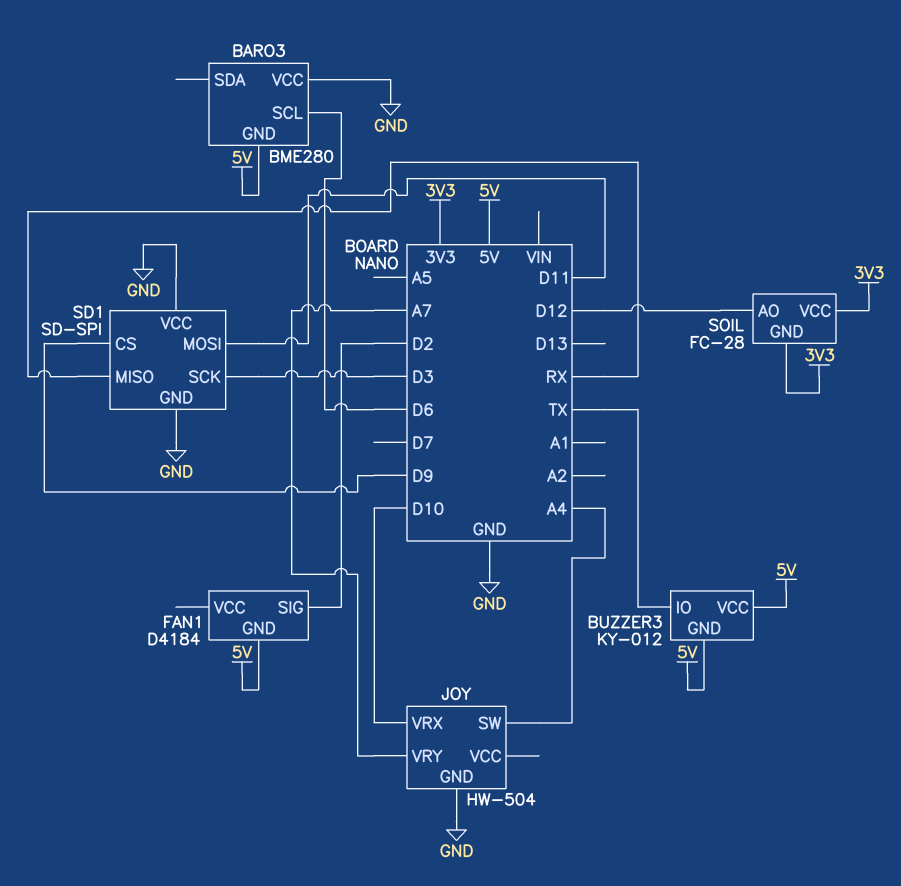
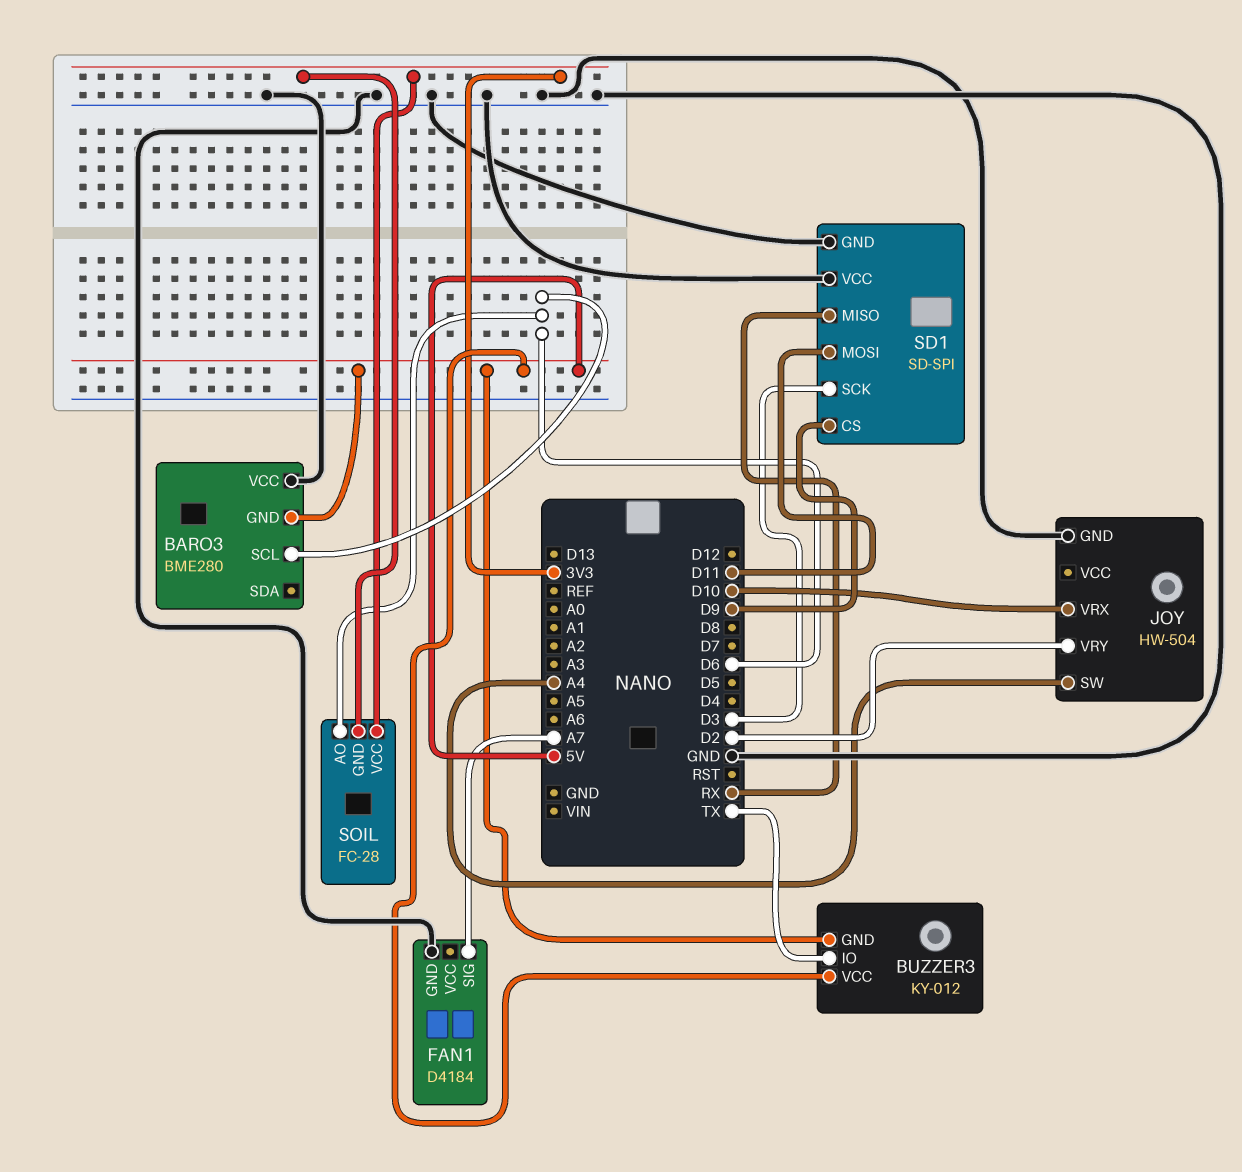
FAN1 pin GND: 5V -> GND
FAN1 pin SIG: D2 -> A7
JOY pin VRY: A7 -> D2
SOIL pin AO: D12 -> D6

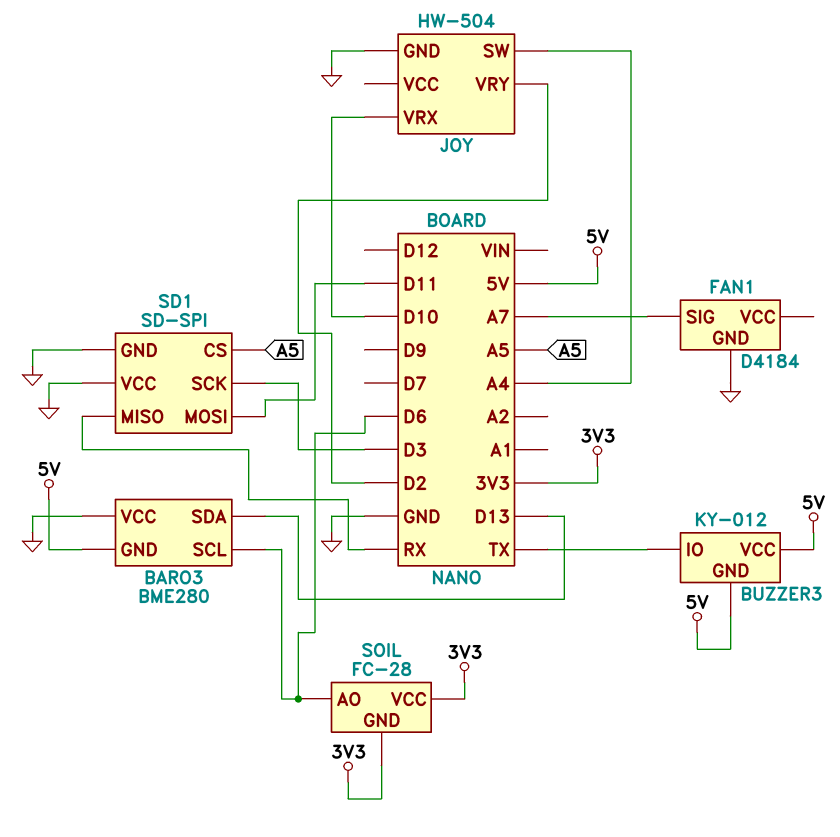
BARO3 pin SDA: none -> D13
SD1 pin CS: D9 -> A5

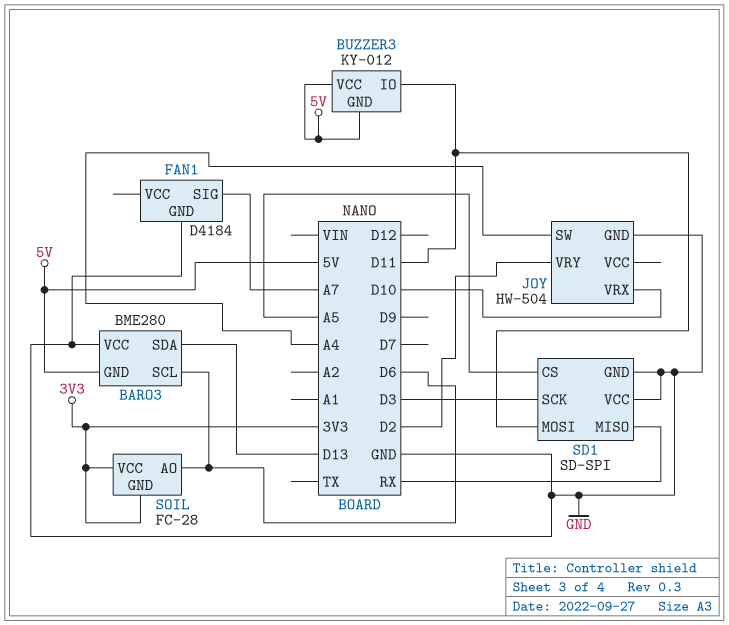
BUZZER3 pin IO: TX -> D11

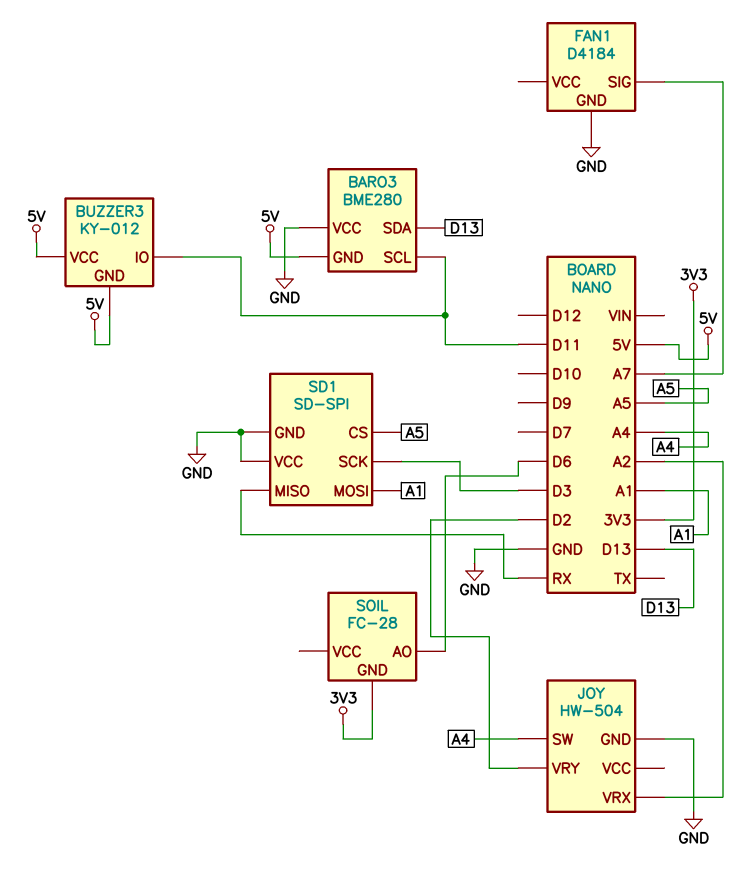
BARO3 pin SCL: D6 -> D11
JOY pin VRX: D10 -> A2
SD1 pin MOSI: D11 -> A1
SOIL pin VCC: 3V3 -> none

